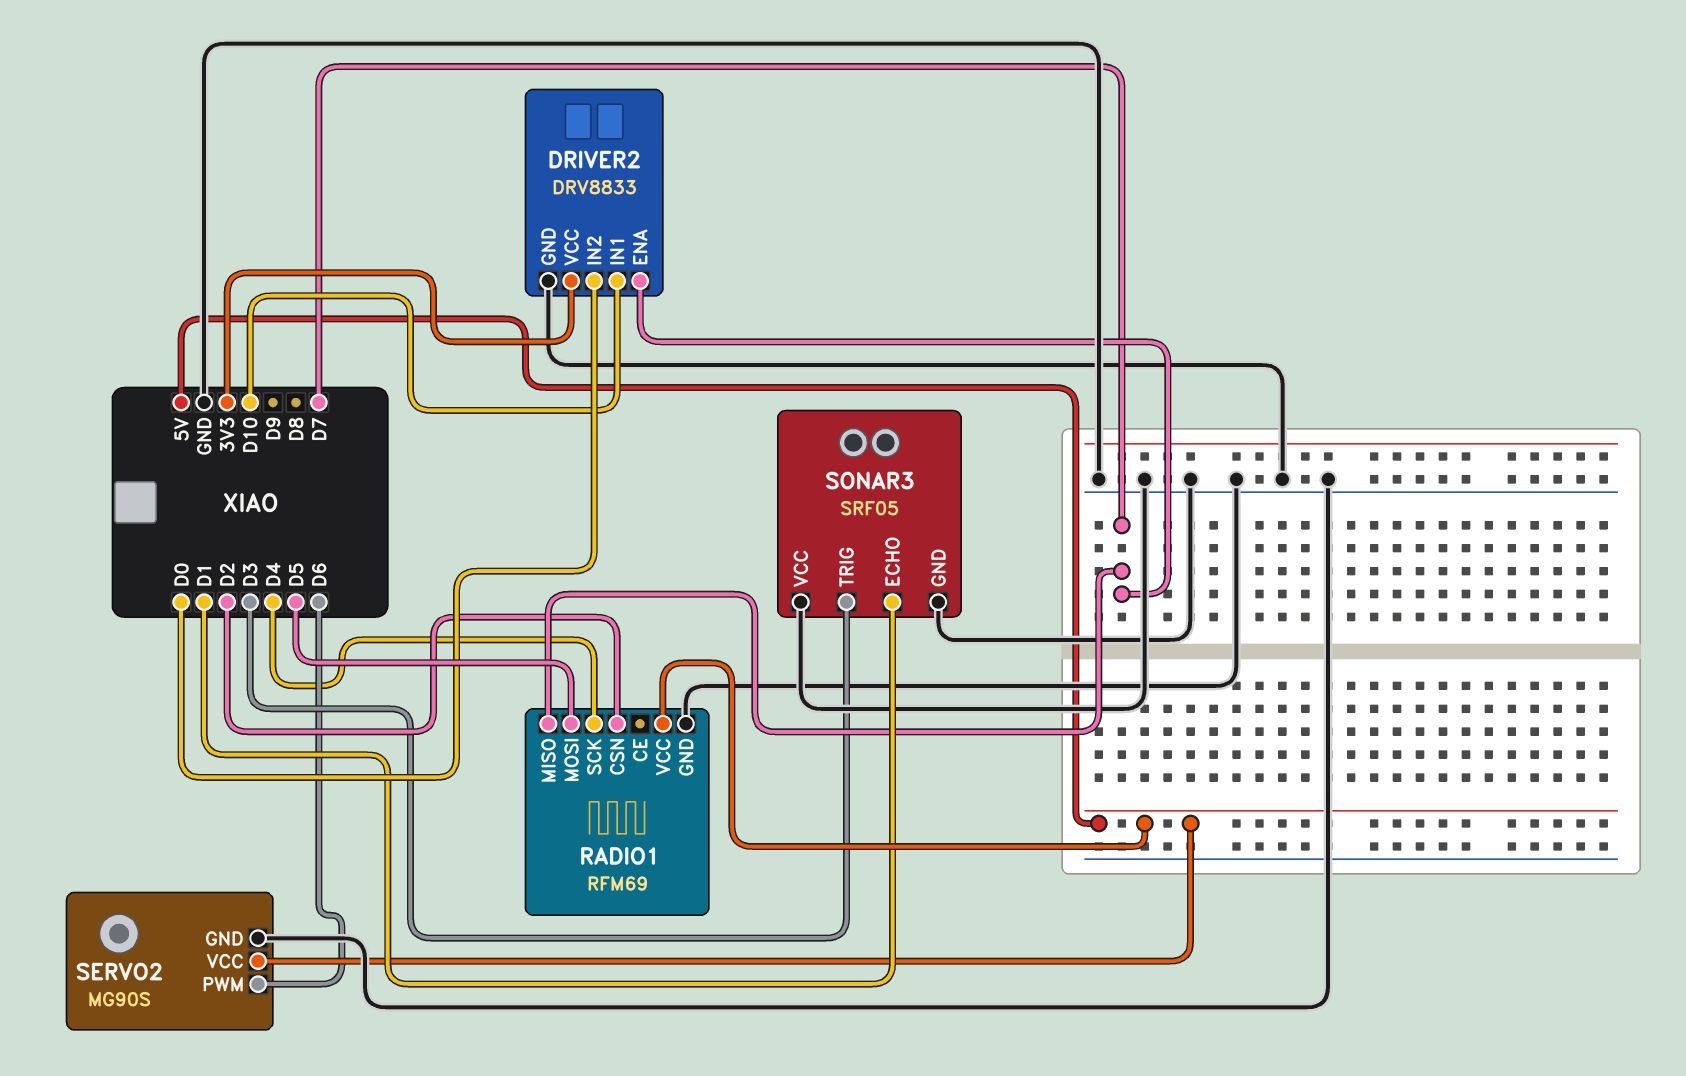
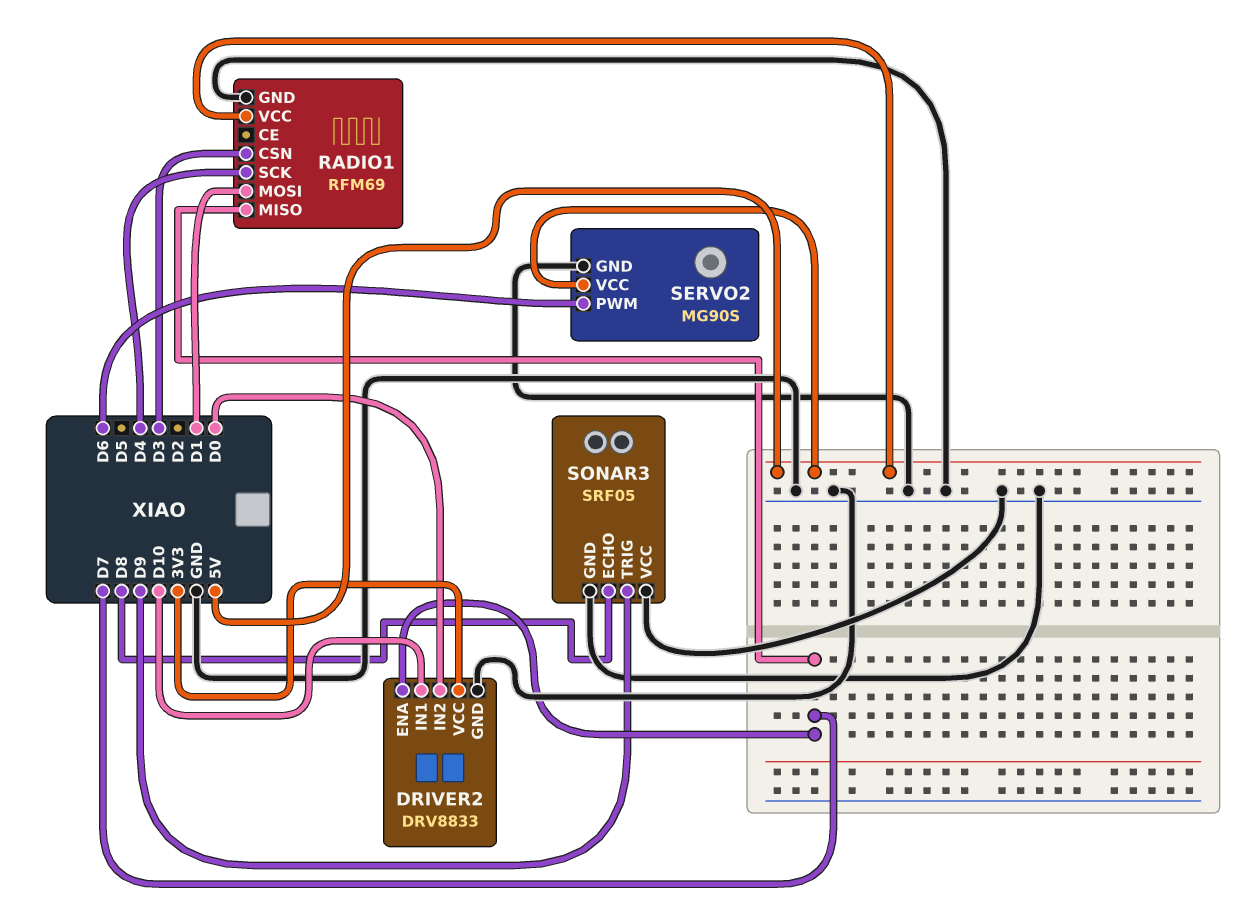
RADIO1 pin CSN: D2 -> D3
RADIO1 pin MOSI: D5 -> D1
SONAR3 pin ECHO: D1 -> D8
SONAR3 pin TRIG: D3 -> D9

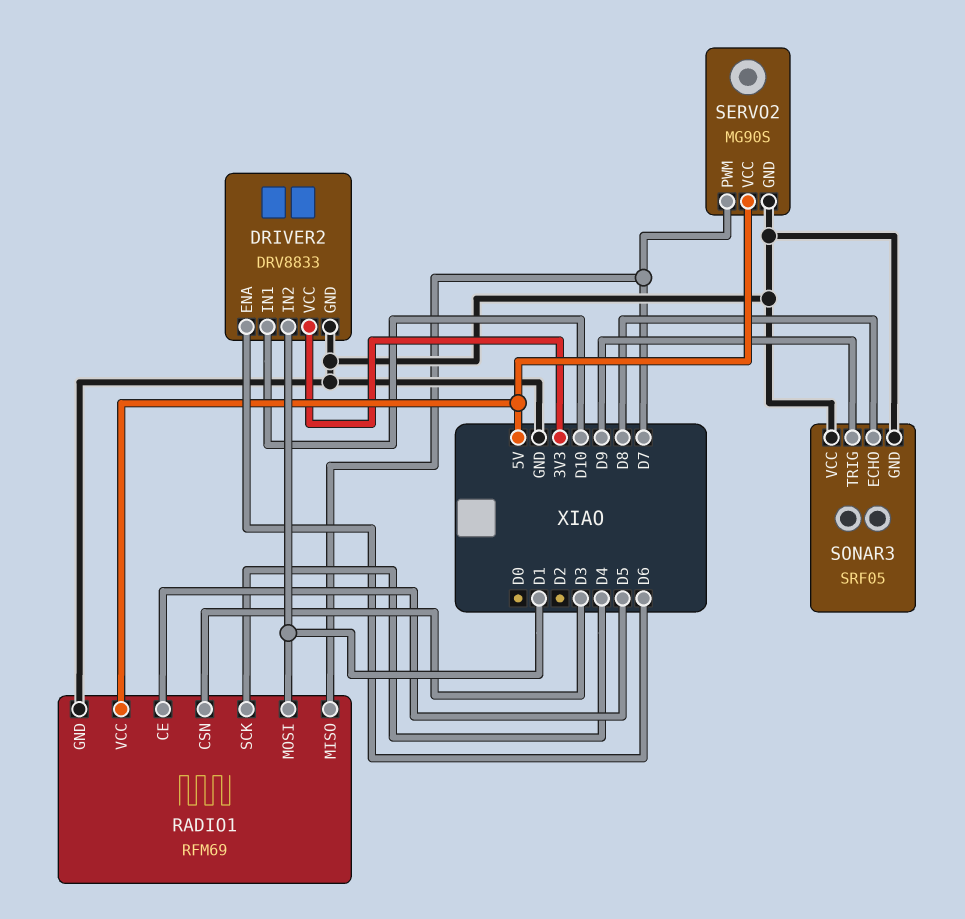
DRIVER2 pin ENA: D7 -> D6
DRIVER2 pin IN2: D0 -> D1
RADIO1 pin CE: none -> D5
SERVO2 pin PWM: D6 -> D7

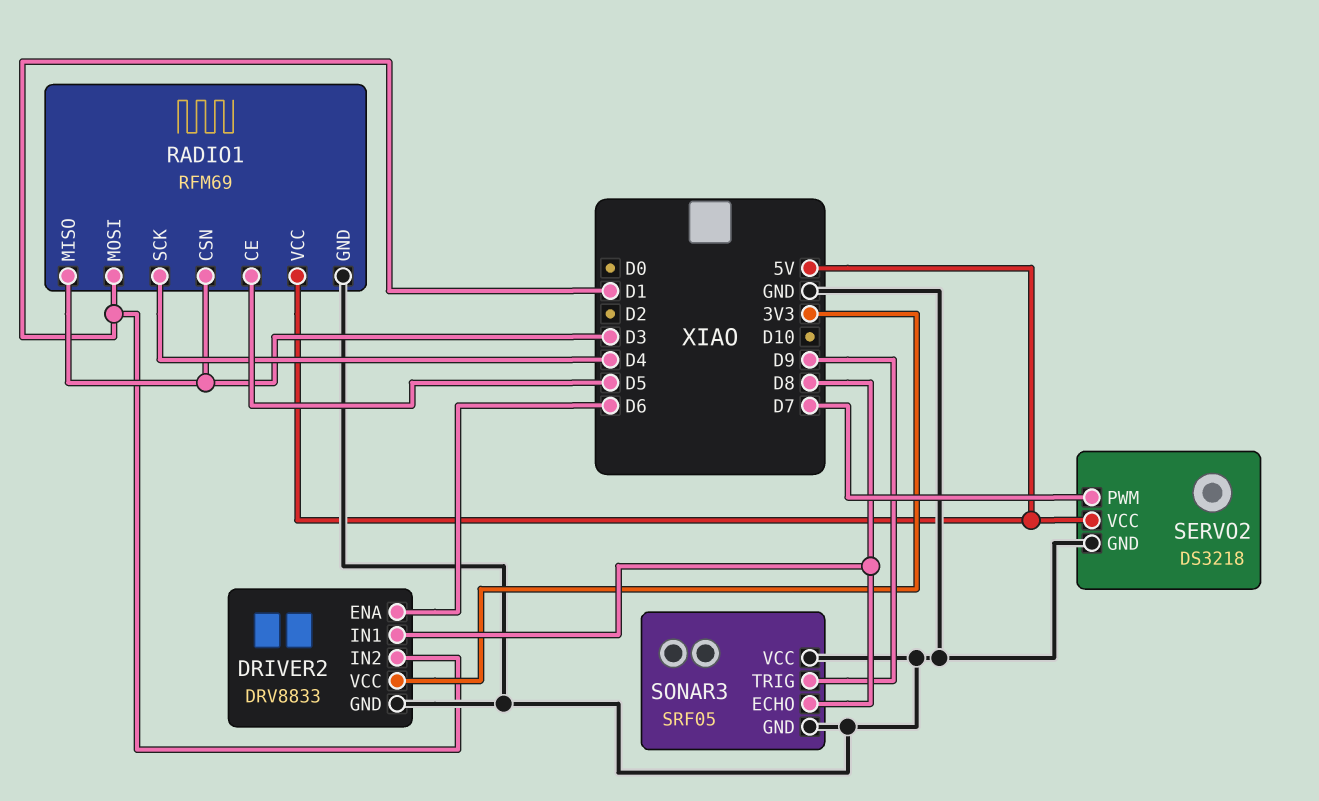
DRIVER2 pin IN1: D10 -> D8
RADIO1 pin MISO: D7 -> D3
SERVO2: MG90S -> DS3218

